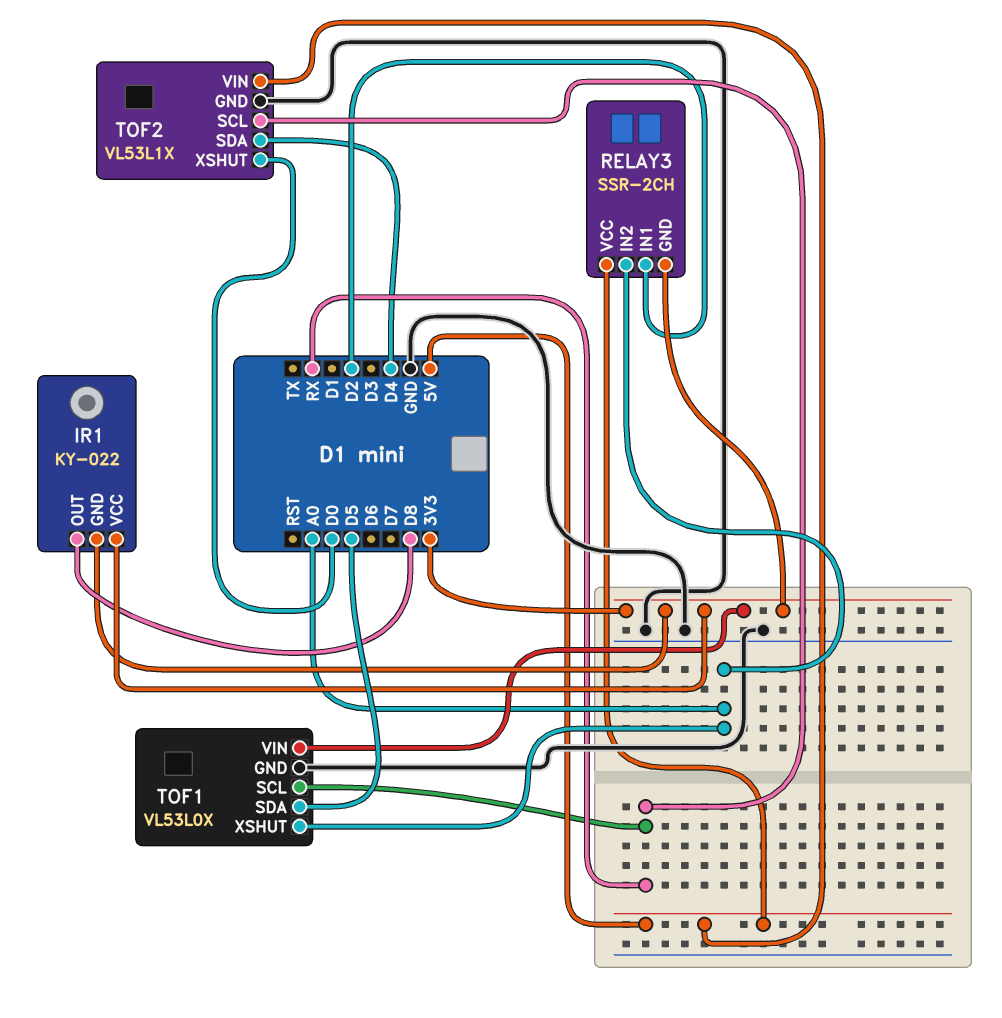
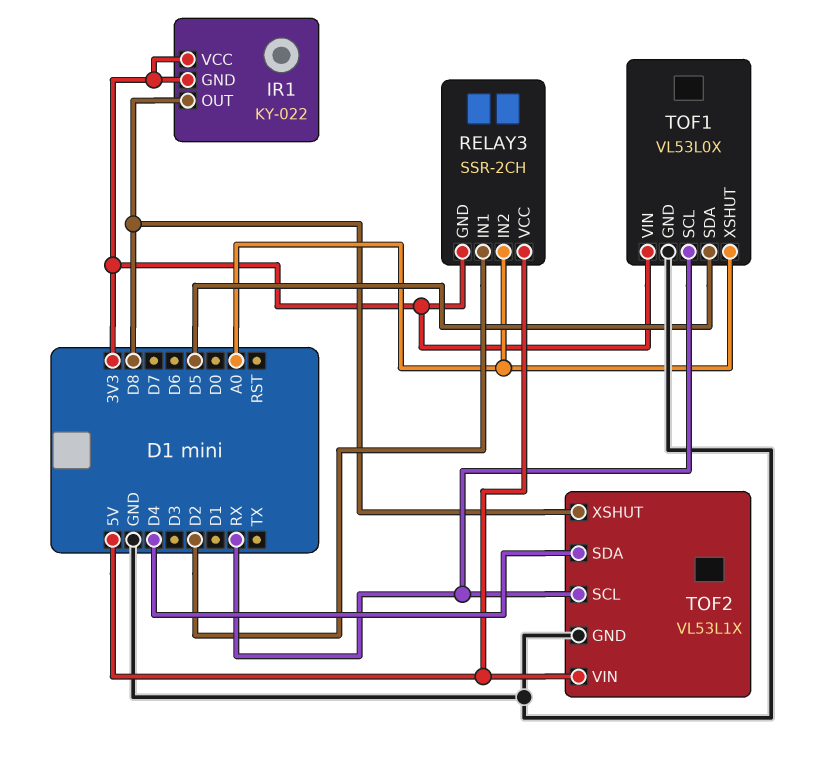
TOF2 pin XSHUT: D0 -> D8

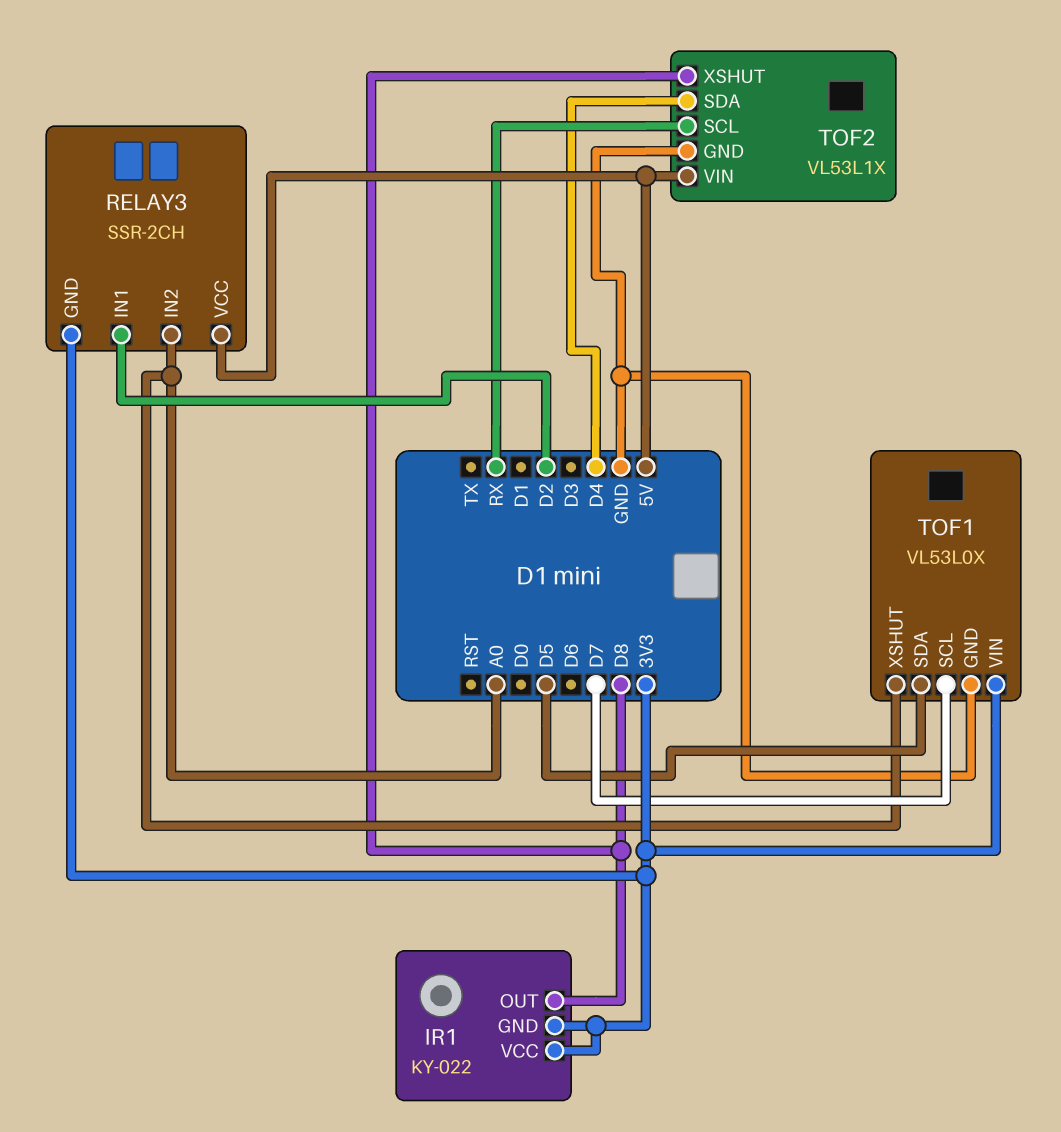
TOF1 pin SCL: RX -> D7

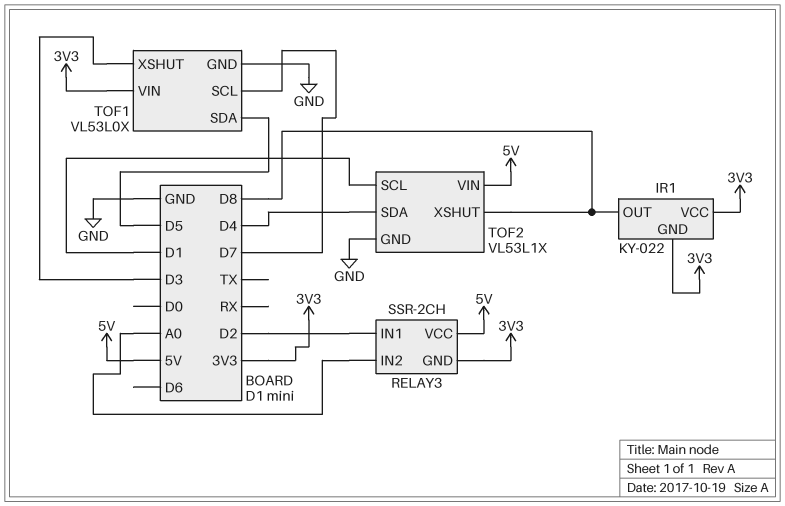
TOF1 pin XSHUT: A0 -> D3
TOF2 pin SCL: RX -> D1

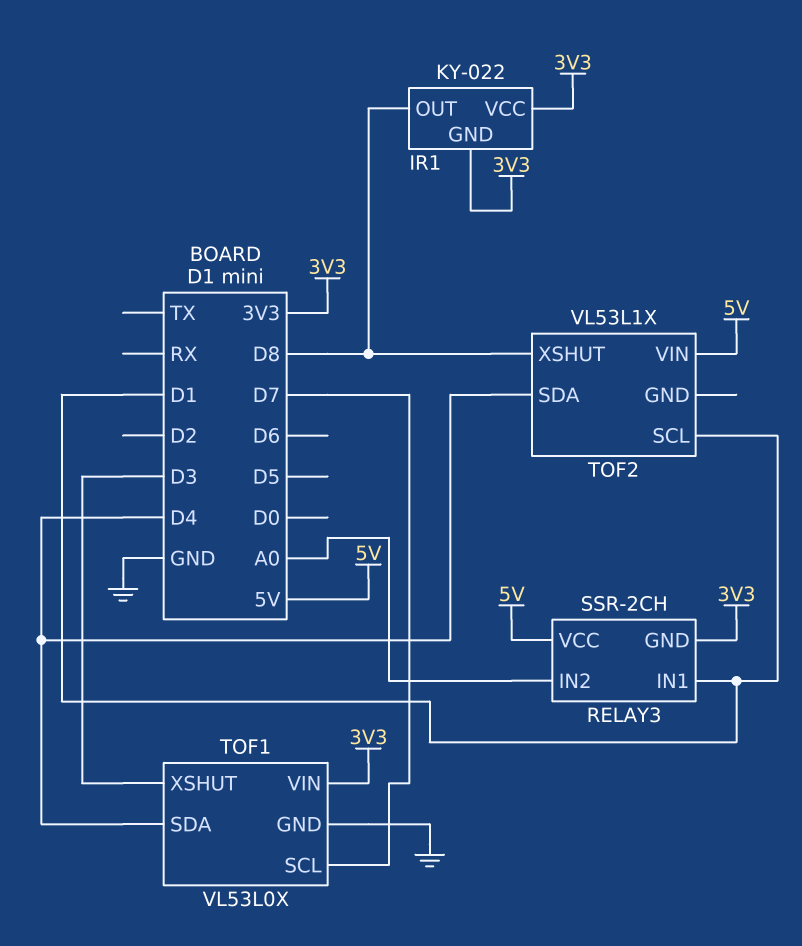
RELAY3 pin IN1: D2 -> D1
TOF1 pin SDA: D5 -> D4
TOF2 pin GND: GND -> none

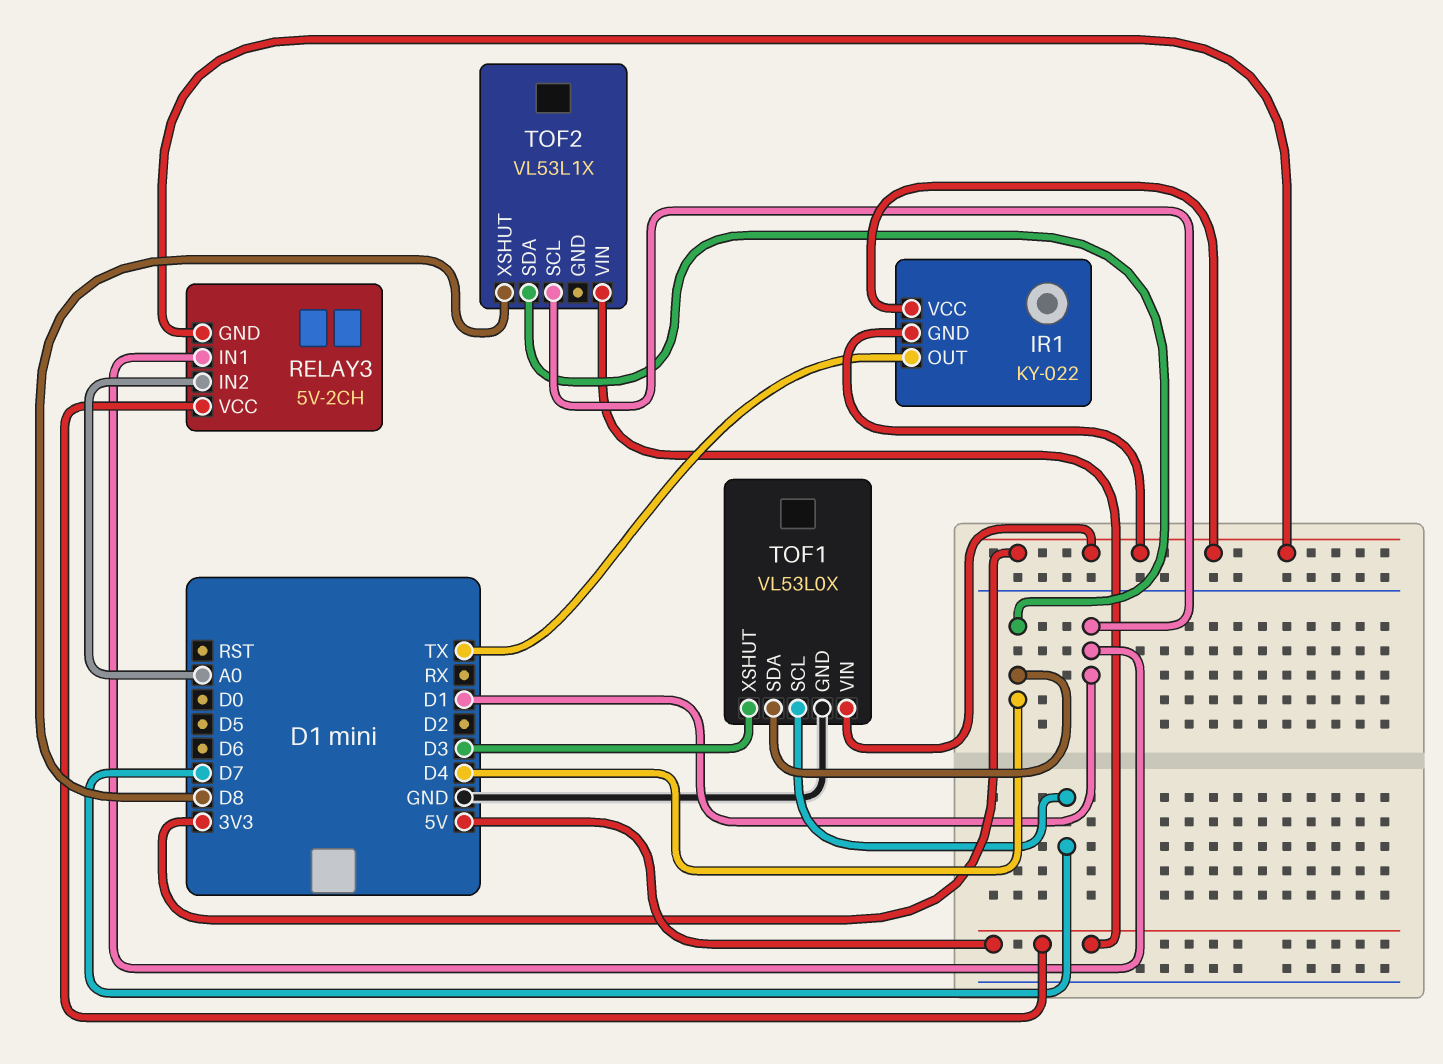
IR1 pin OUT: D8 -> TX
RELAY3: SSR-2CH -> 5V-2CH

